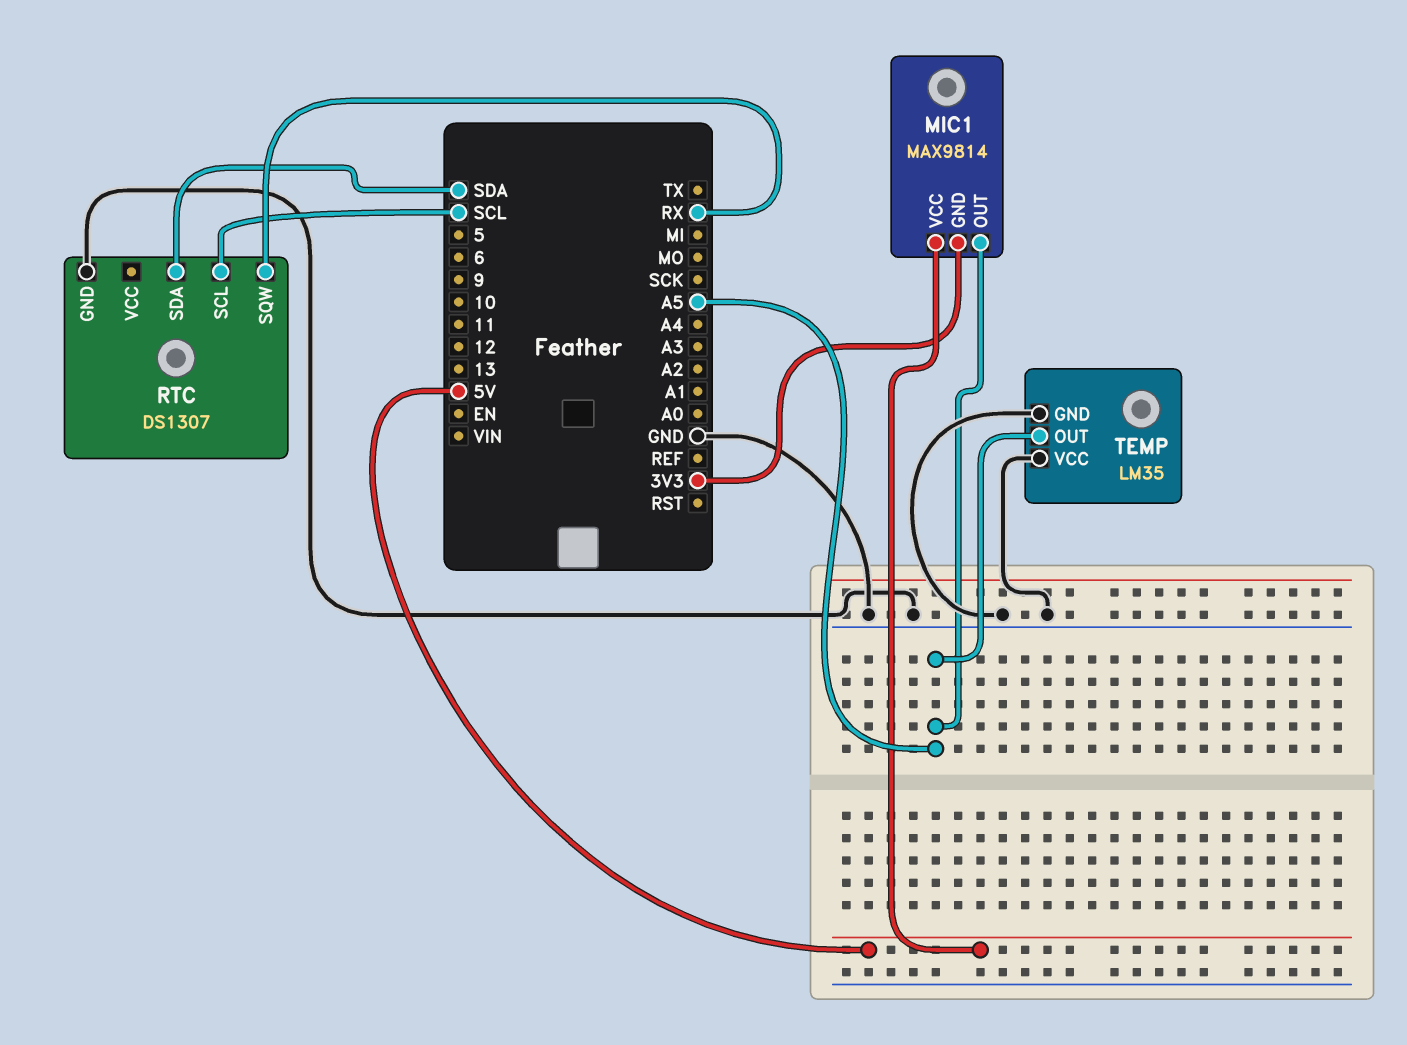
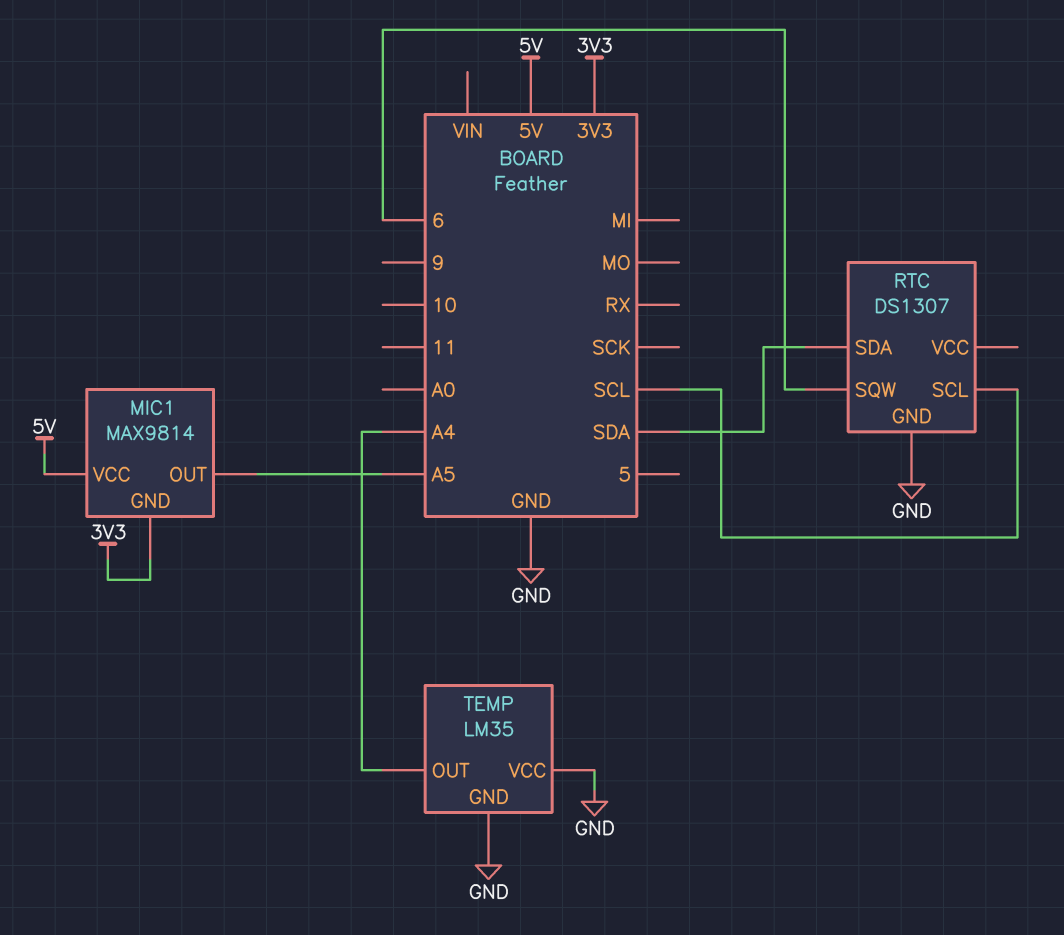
RTC pin SQW: RX -> 6
TEMP pin OUT: A5 -> A4

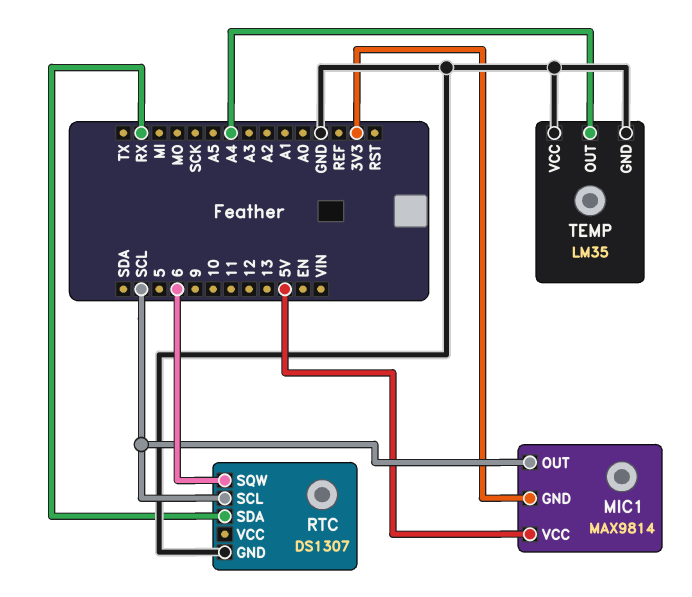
MIC1 pin OUT: A5 -> SCL
RTC pin SDA: SDA -> RX

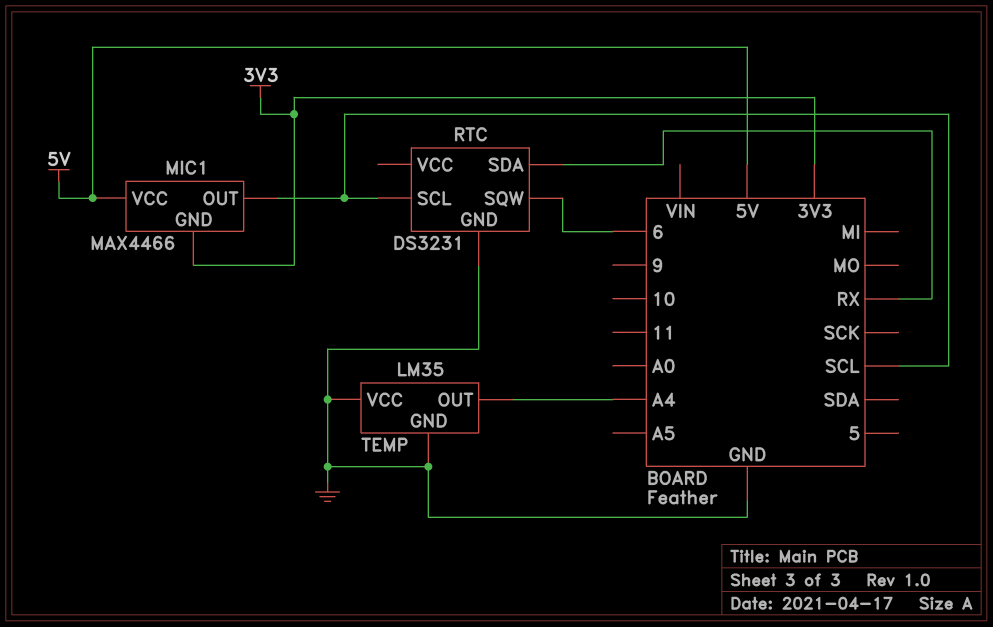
MIC1: MAX9814 -> MAX4466
RTC: DS1307 -> DS3231

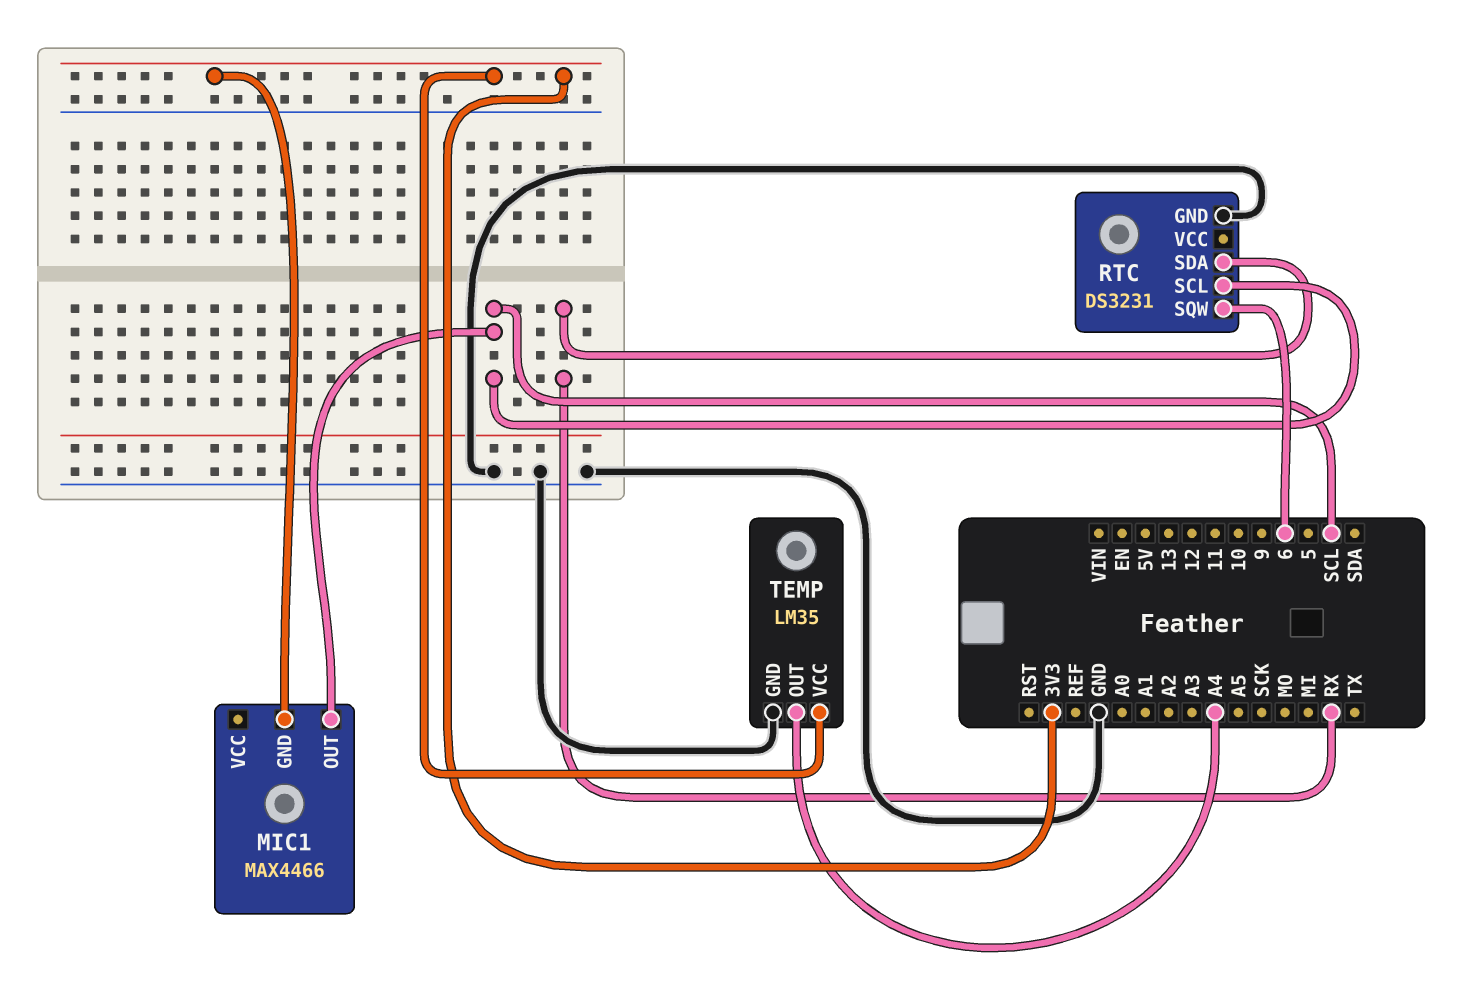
MIC1 pin VCC: 5V -> none
TEMP pin VCC: GND -> 3V3

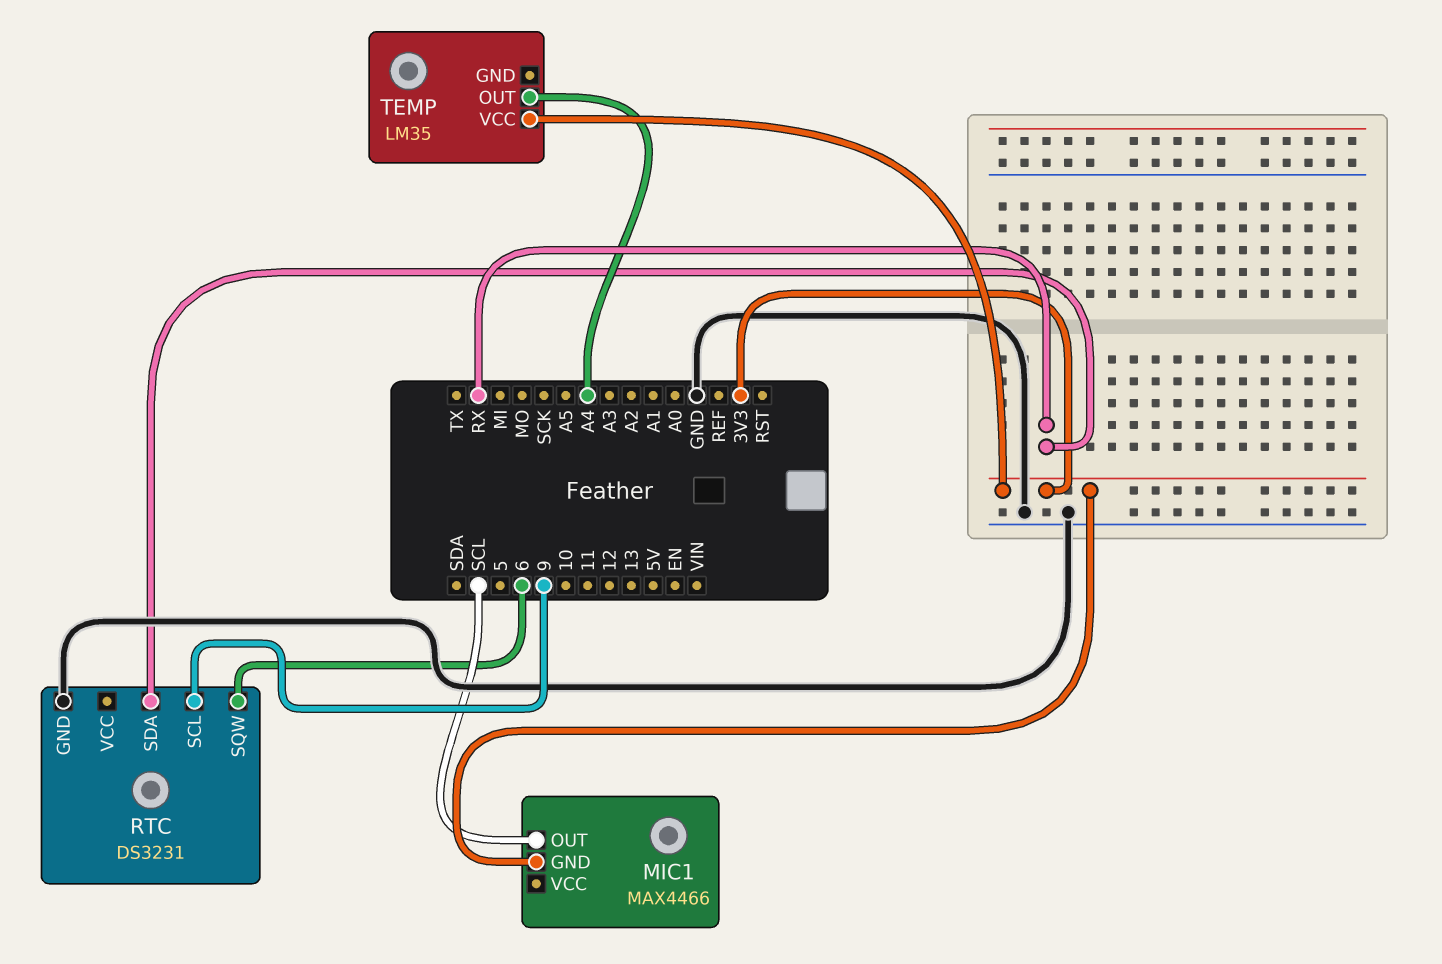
RTC pin SCL: SCL -> 9
TEMP pin GND: GND -> none

